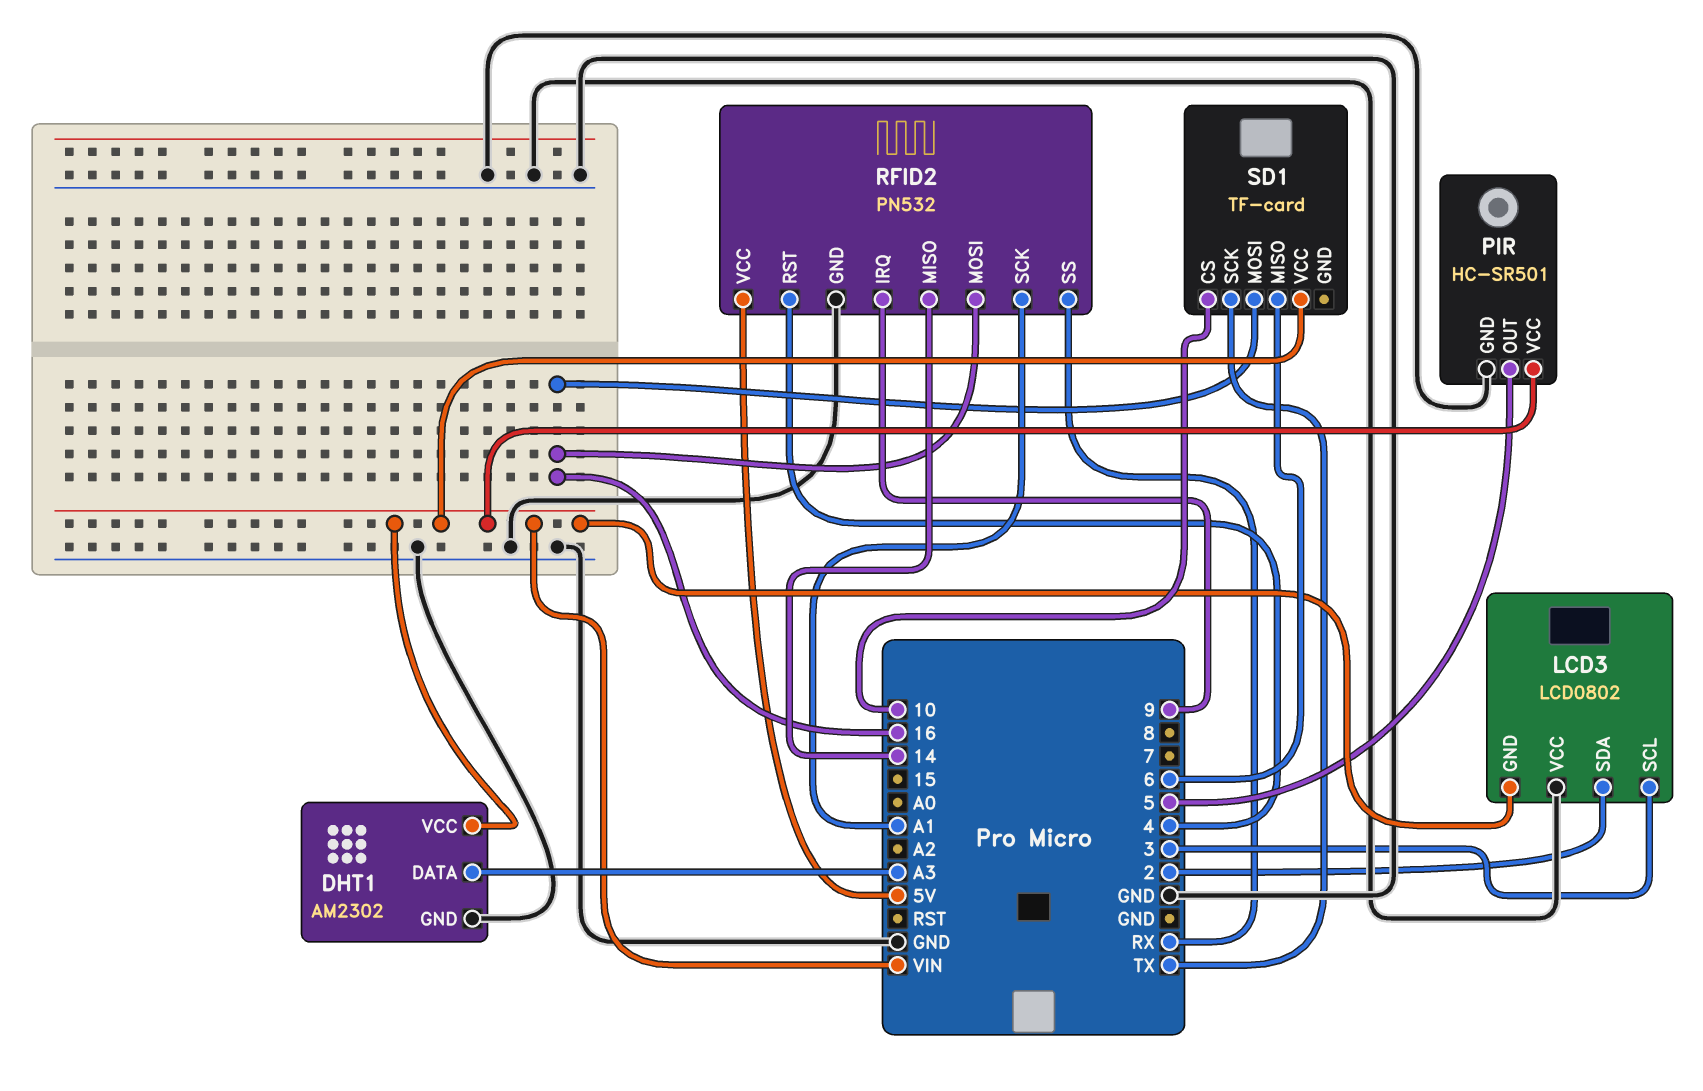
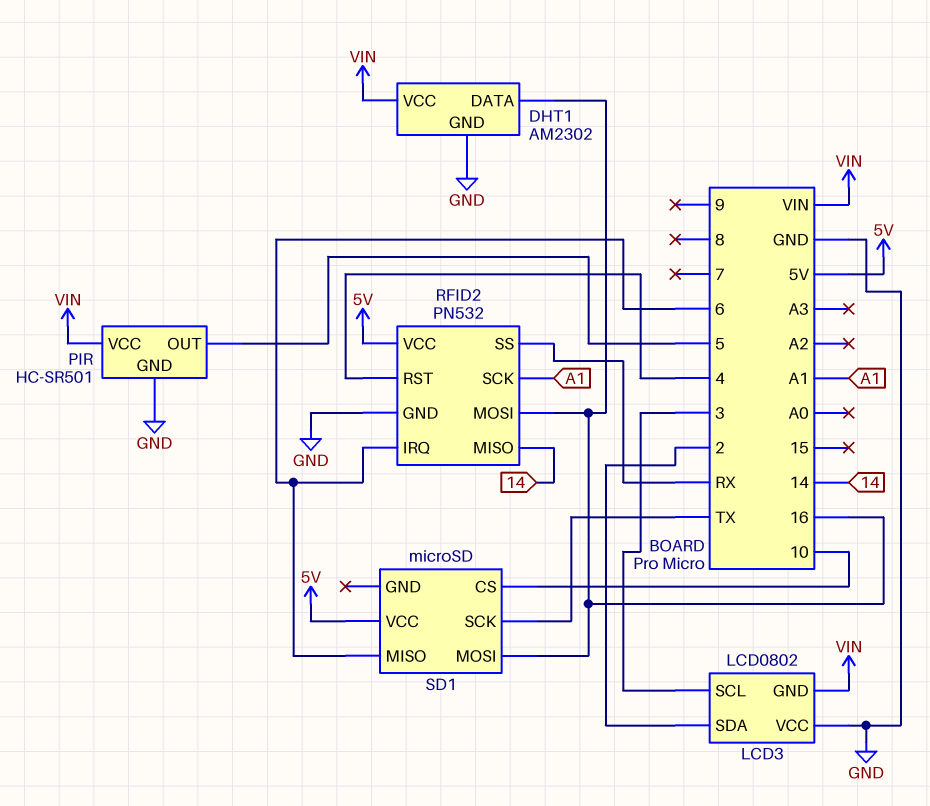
DHT1 pin DATA: A3 -> 16
RFID2 pin IRQ: 9 -> 6
SD1: TF-card -> microSD
SD1 pin VCC: VIN -> 5V

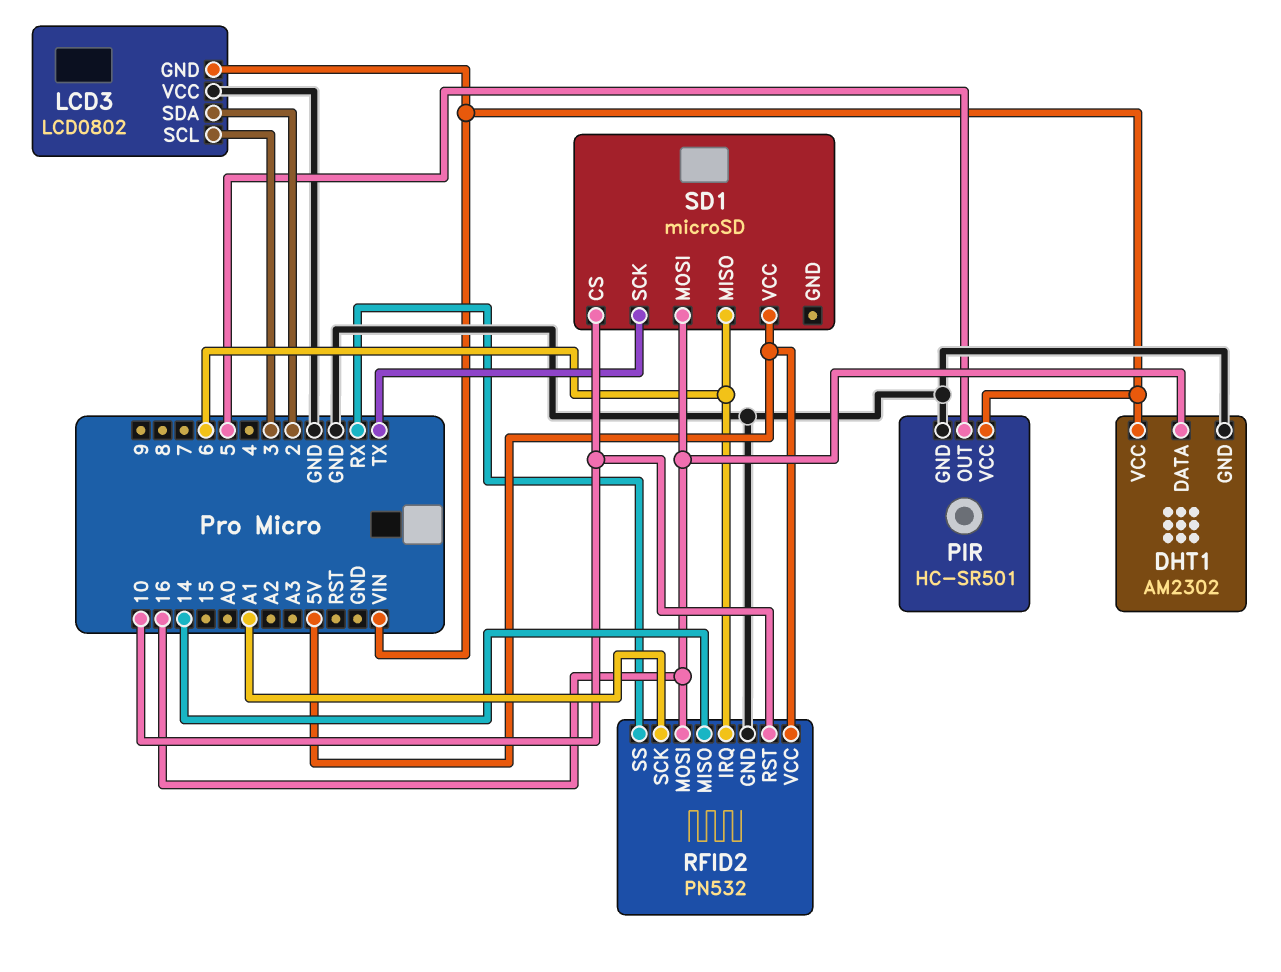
RFID2 pin RST: 4 -> 10

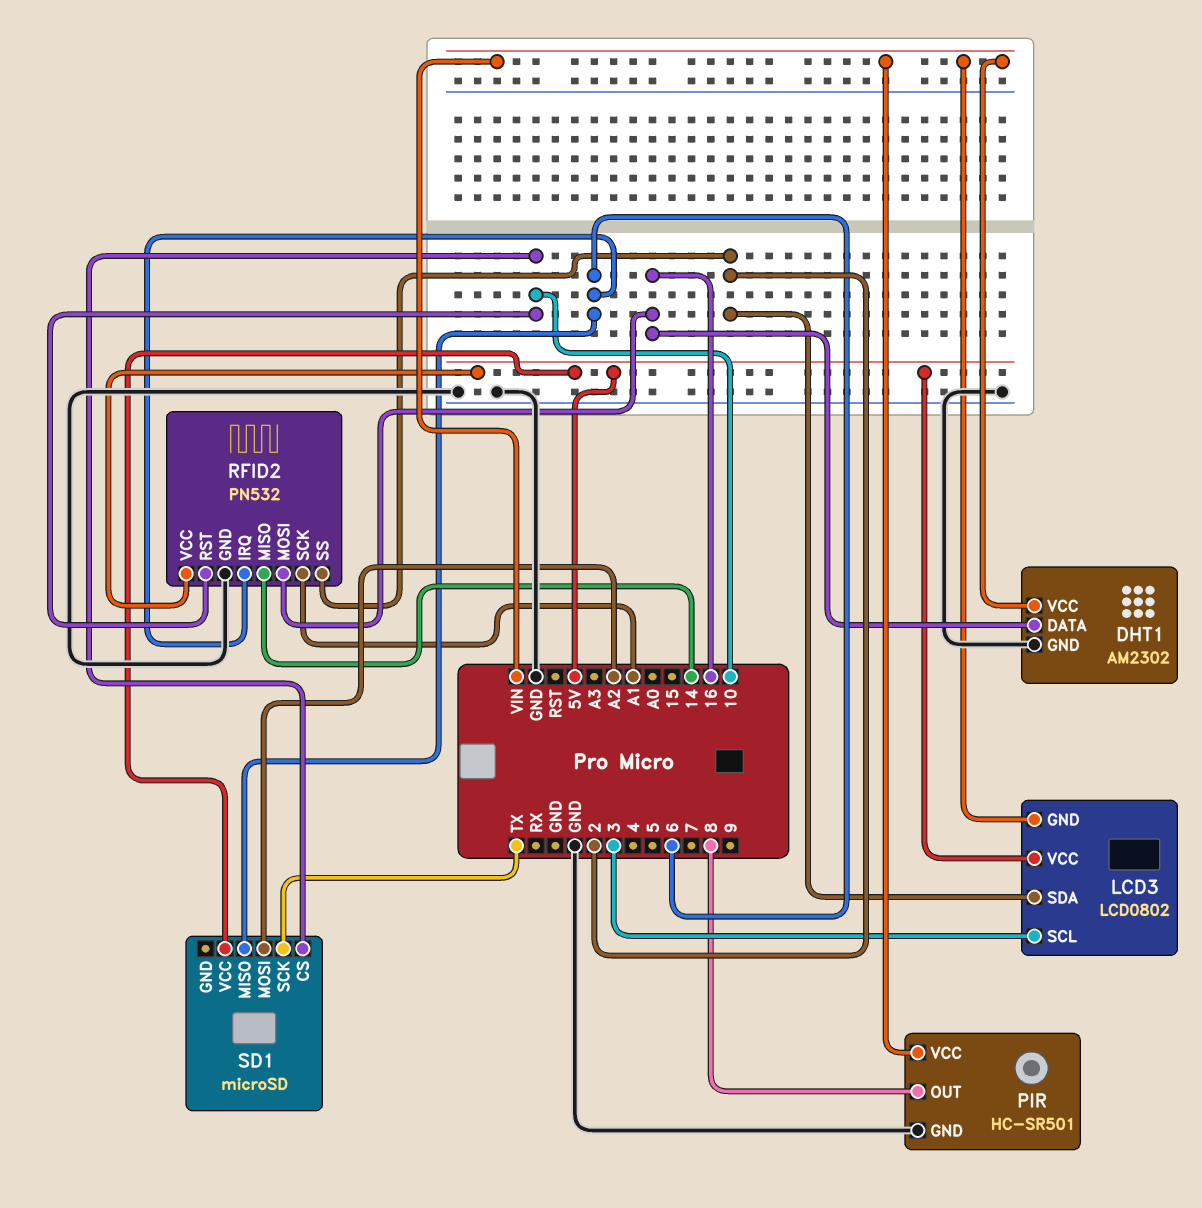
LCD3 pin VCC: GND -> 5V
PIR pin OUT: 5 -> 8
RFID2 pin SS: RX -> 2
SD1 pin MOSI: 16 -> A2

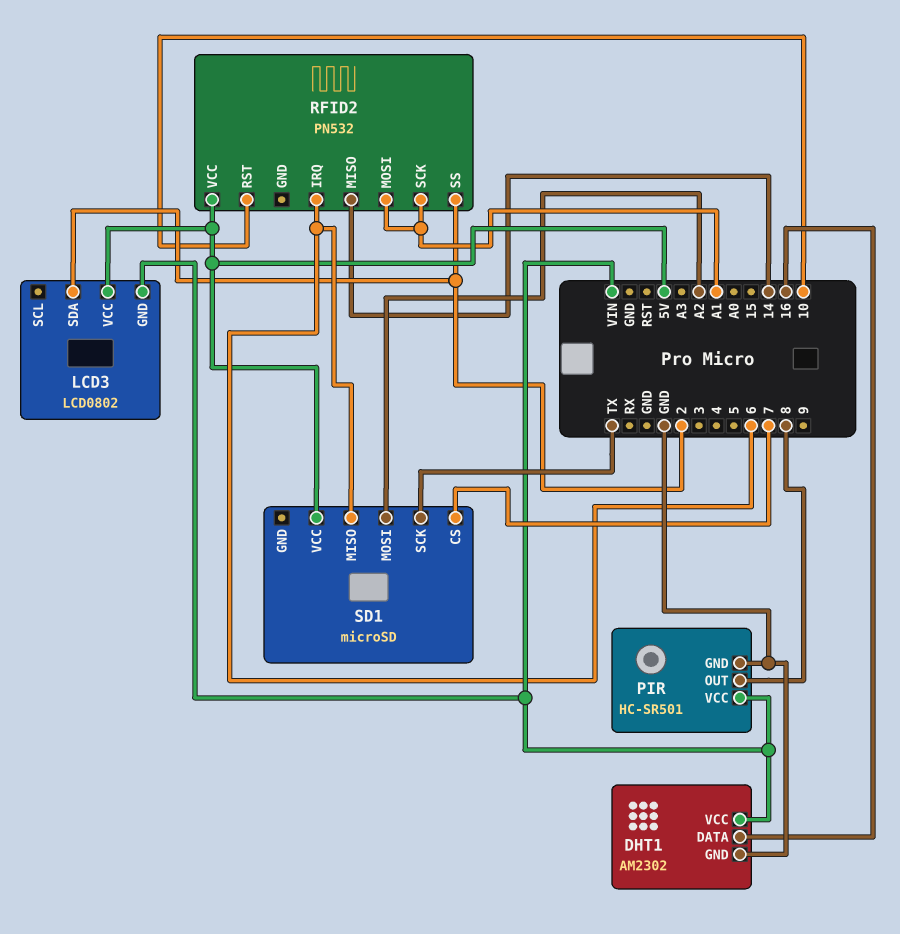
LCD3 pin SCL: 3 -> none
RFID2 pin GND: GND -> none
RFID2 pin MOSI: 16 -> A1
SD1 pin CS: 10 -> 7

